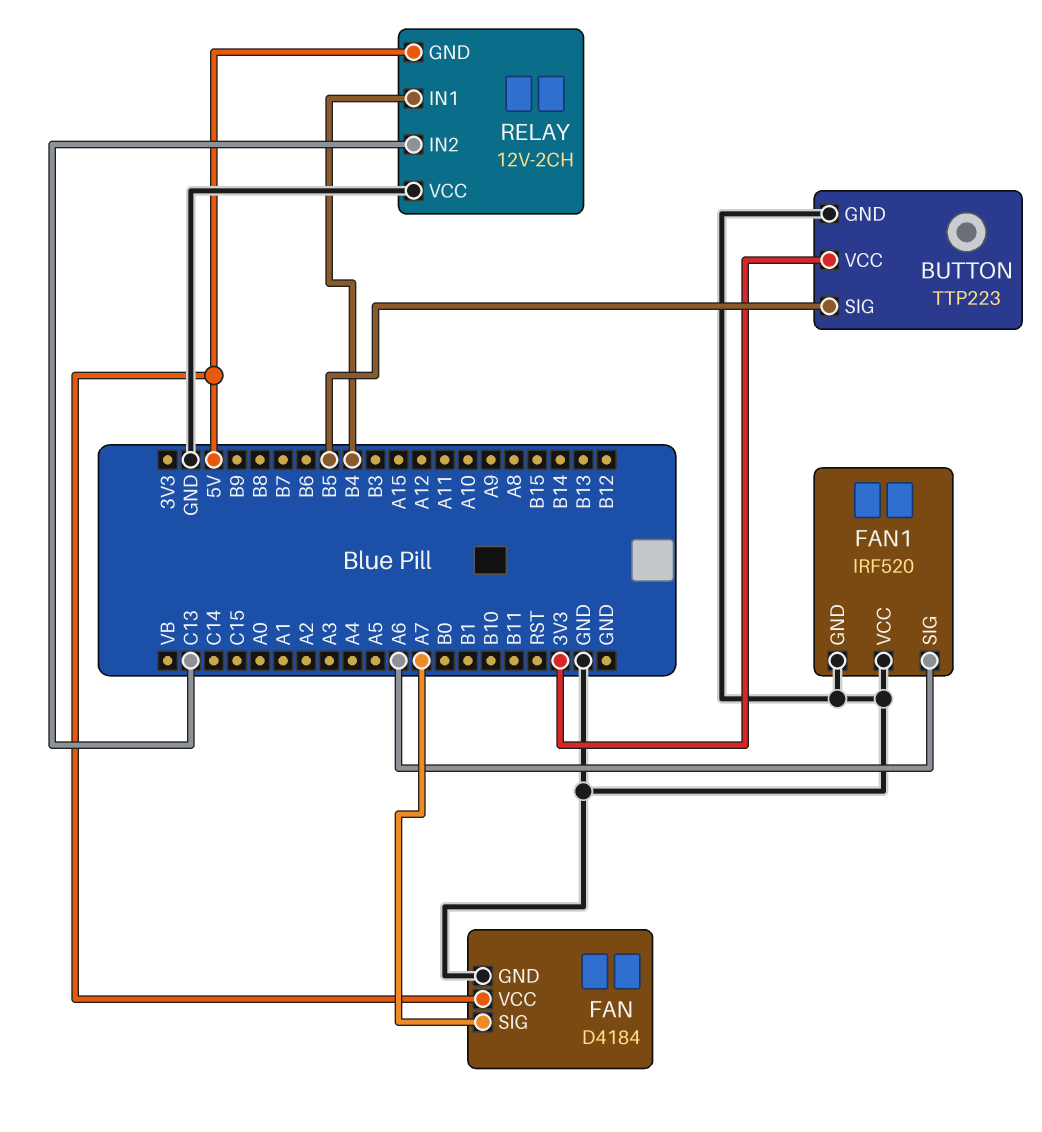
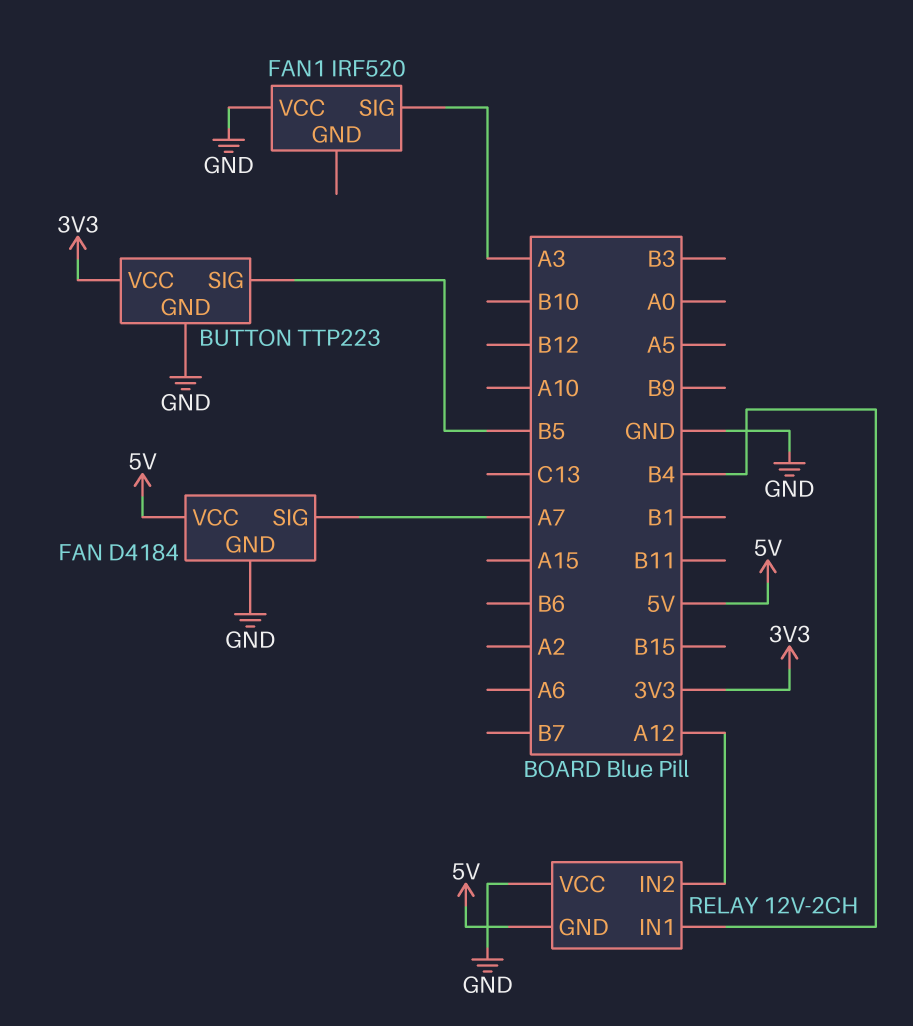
FAN1 pin GND: GND -> none
FAN1 pin SIG: A6 -> A3
RELAY pin IN2: C13 -> A12

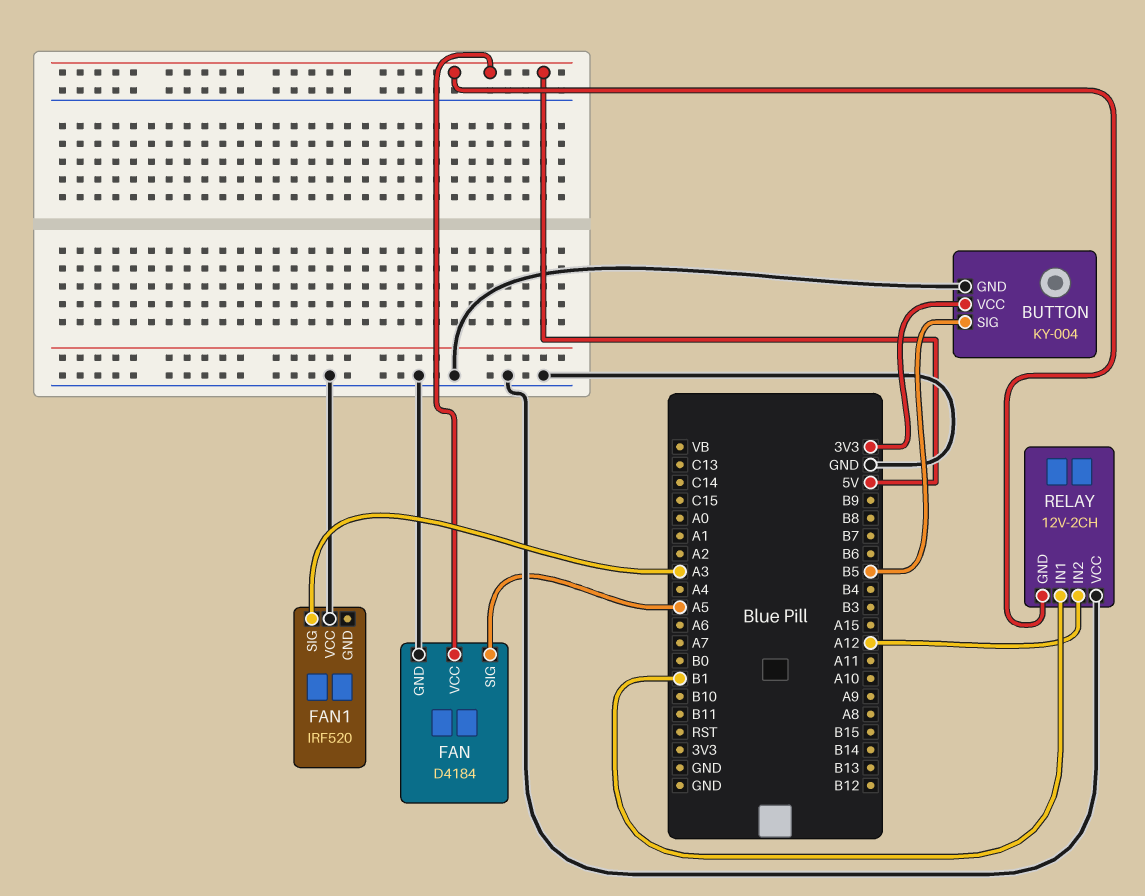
BUTTON: TTP223 -> KY-004
FAN pin SIG: A7 -> A5
RELAY pin IN1: B4 -> B1

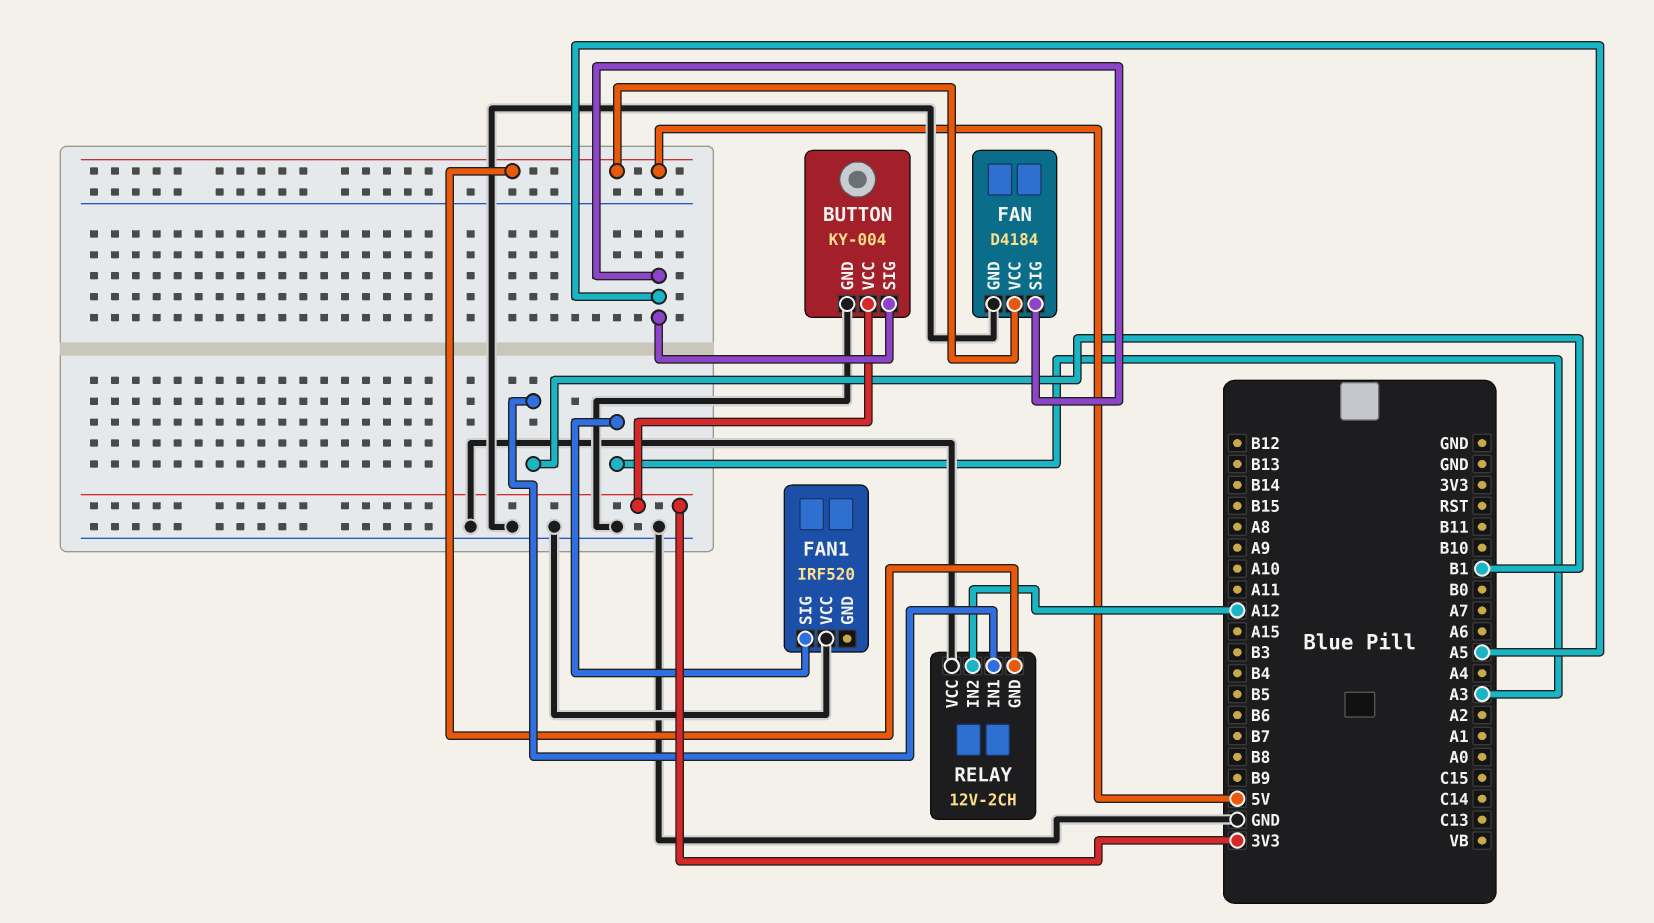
BUTTON pin SIG: B5 -> A5

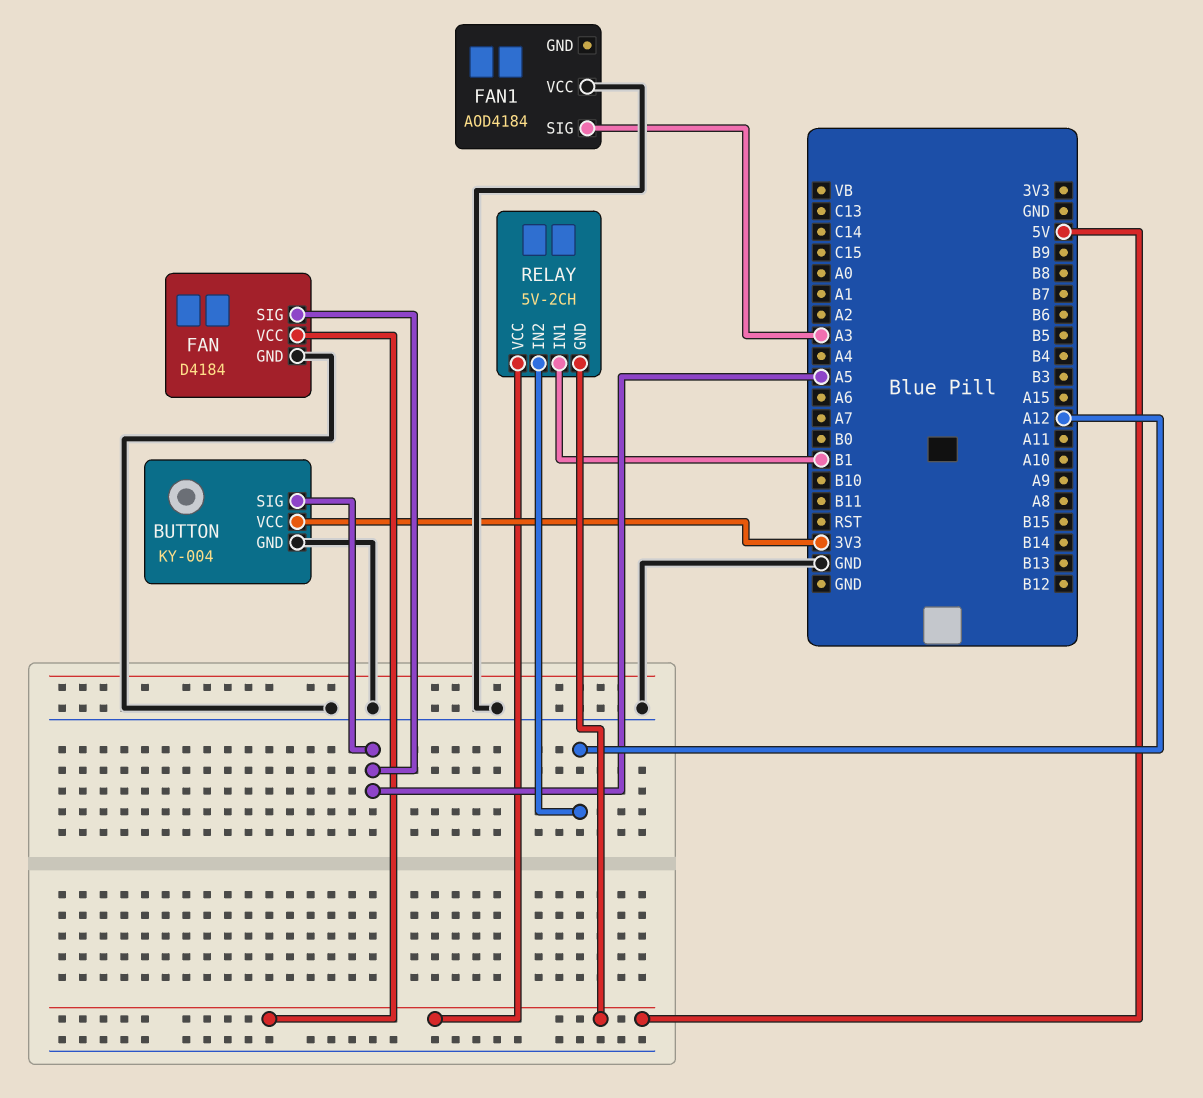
FAN1: IRF520 -> AOD4184
RELAY: 12V-2CH -> 5V-2CH
RELAY pin VCC: GND -> 5V

